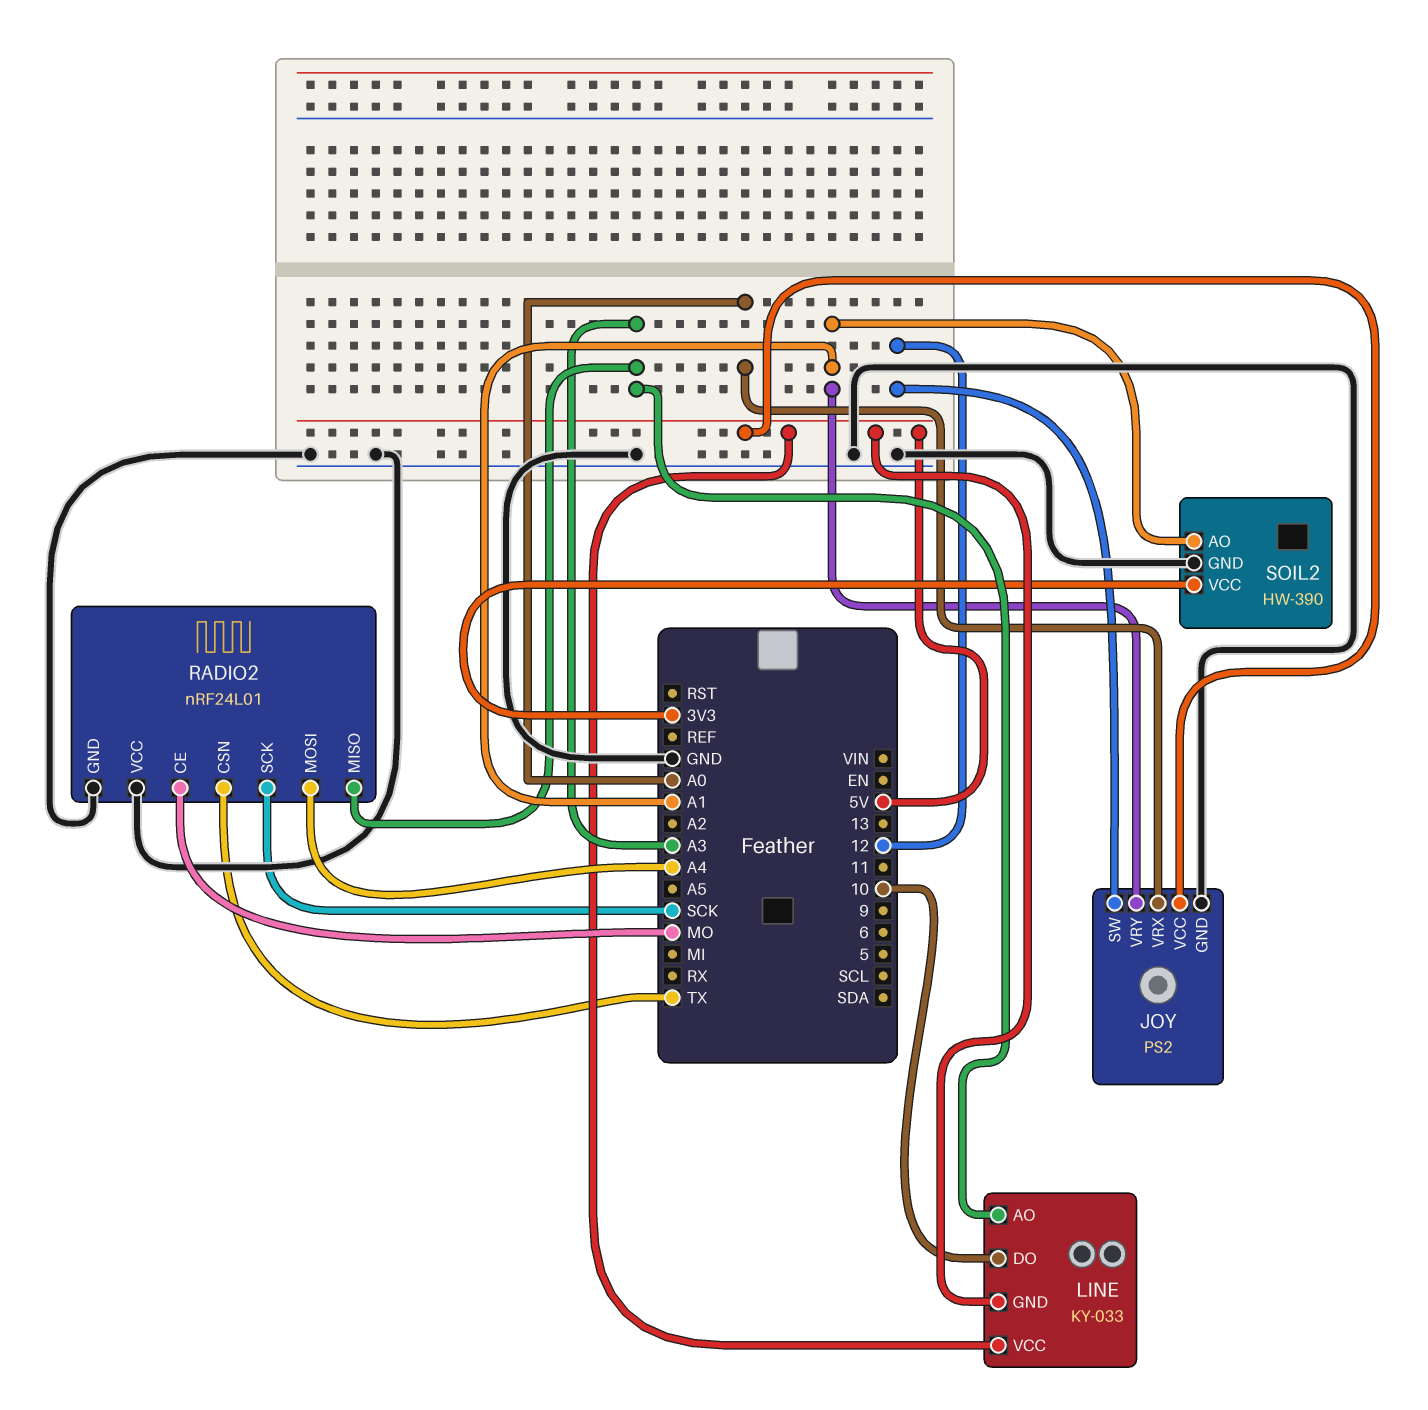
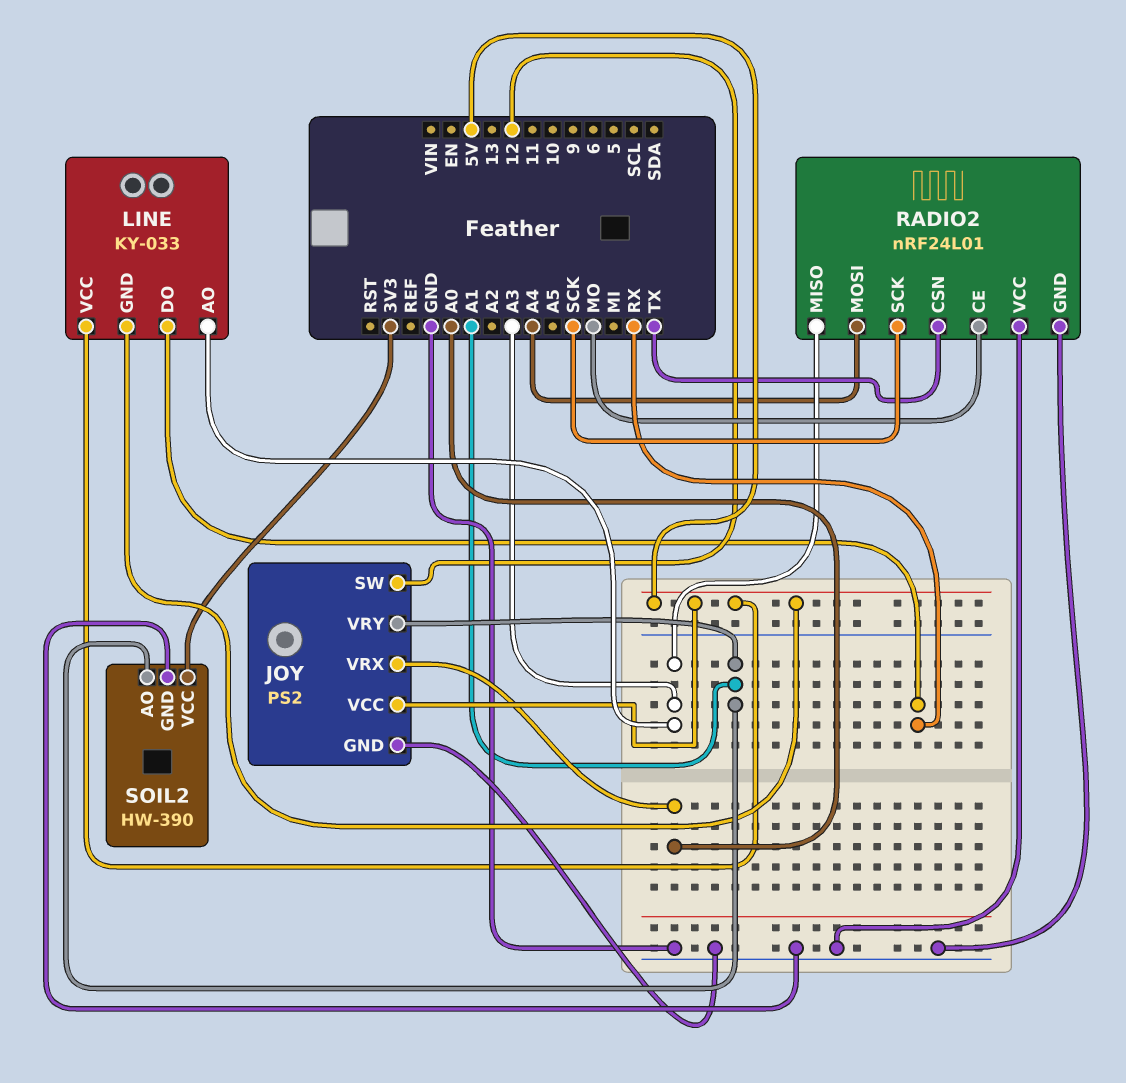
LINE pin DO: 10 -> RX

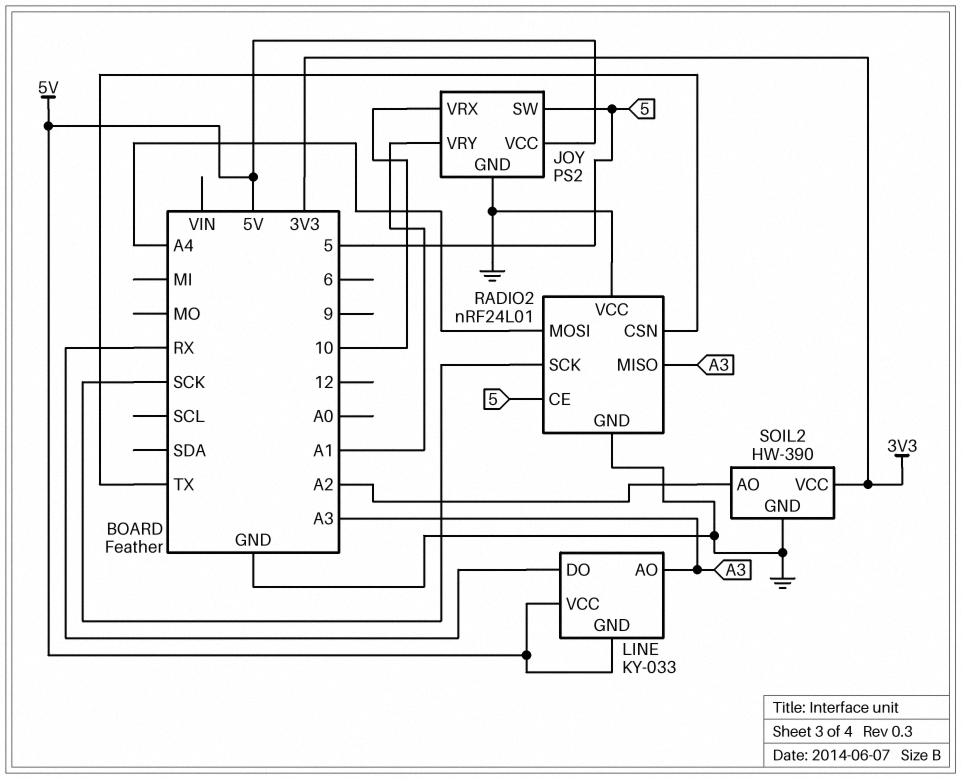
JOY pin SW: 12 -> 5
JOY pin VRX: A0 -> 10
RADIO2 pin CE: MO -> 5
SOIL2 pin AO: A1 -> A2

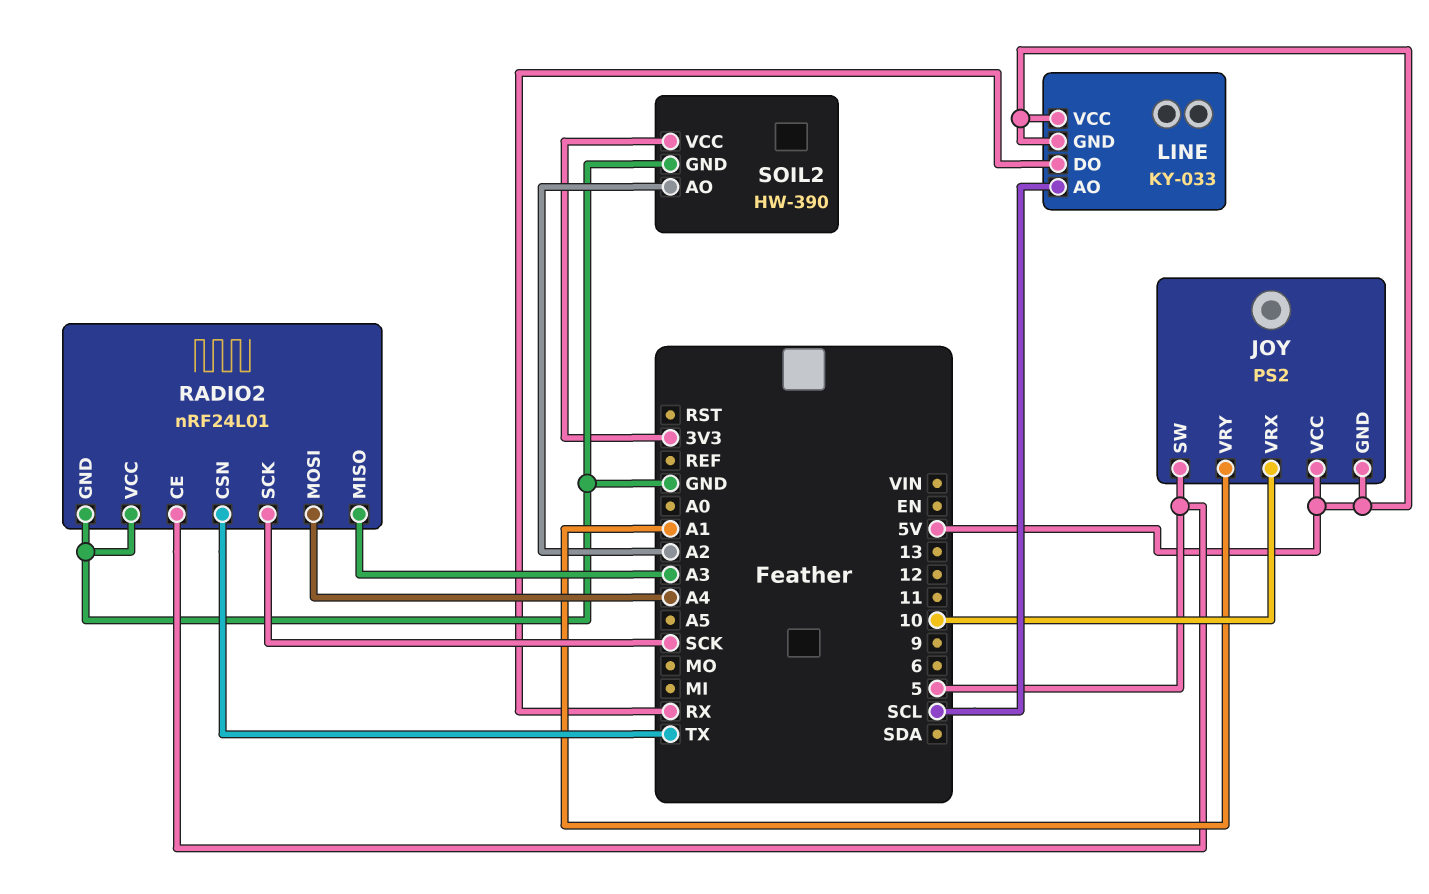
JOY pin GND: GND -> 5V
LINE pin AO: A3 -> SCL

